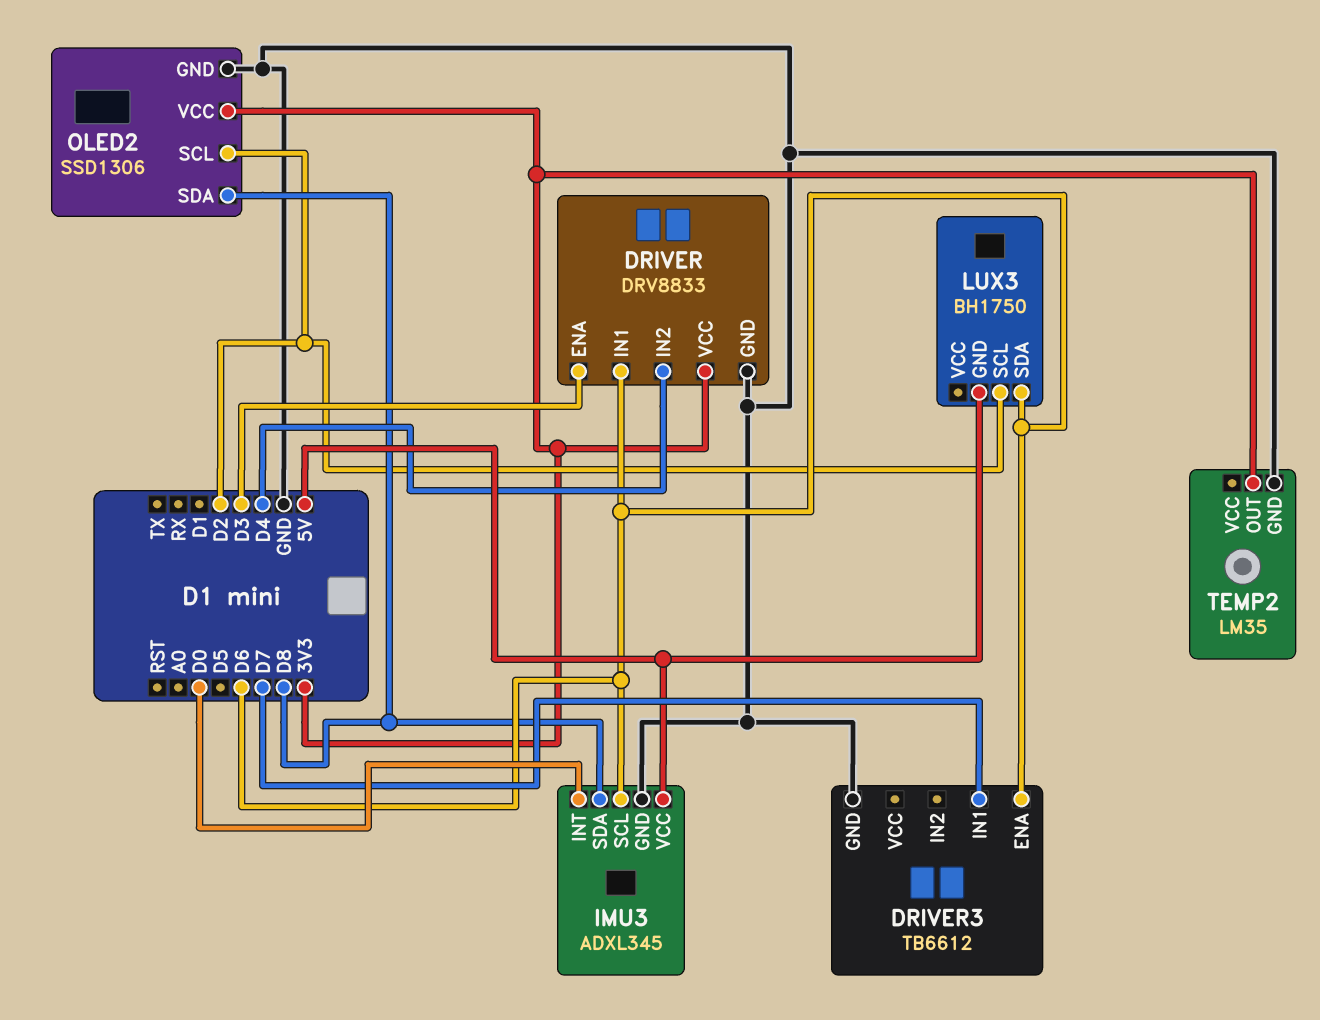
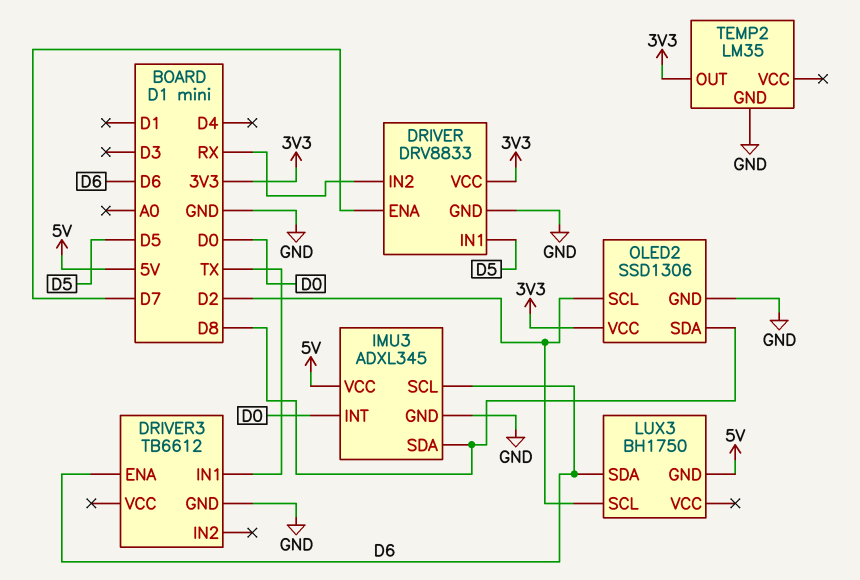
DRIVER pin ENA: D3 -> D7
DRIVER pin IN1: D6 -> D5
DRIVER pin IN2: D4 -> RX
DRIVER3 pin IN1: D7 -> TX

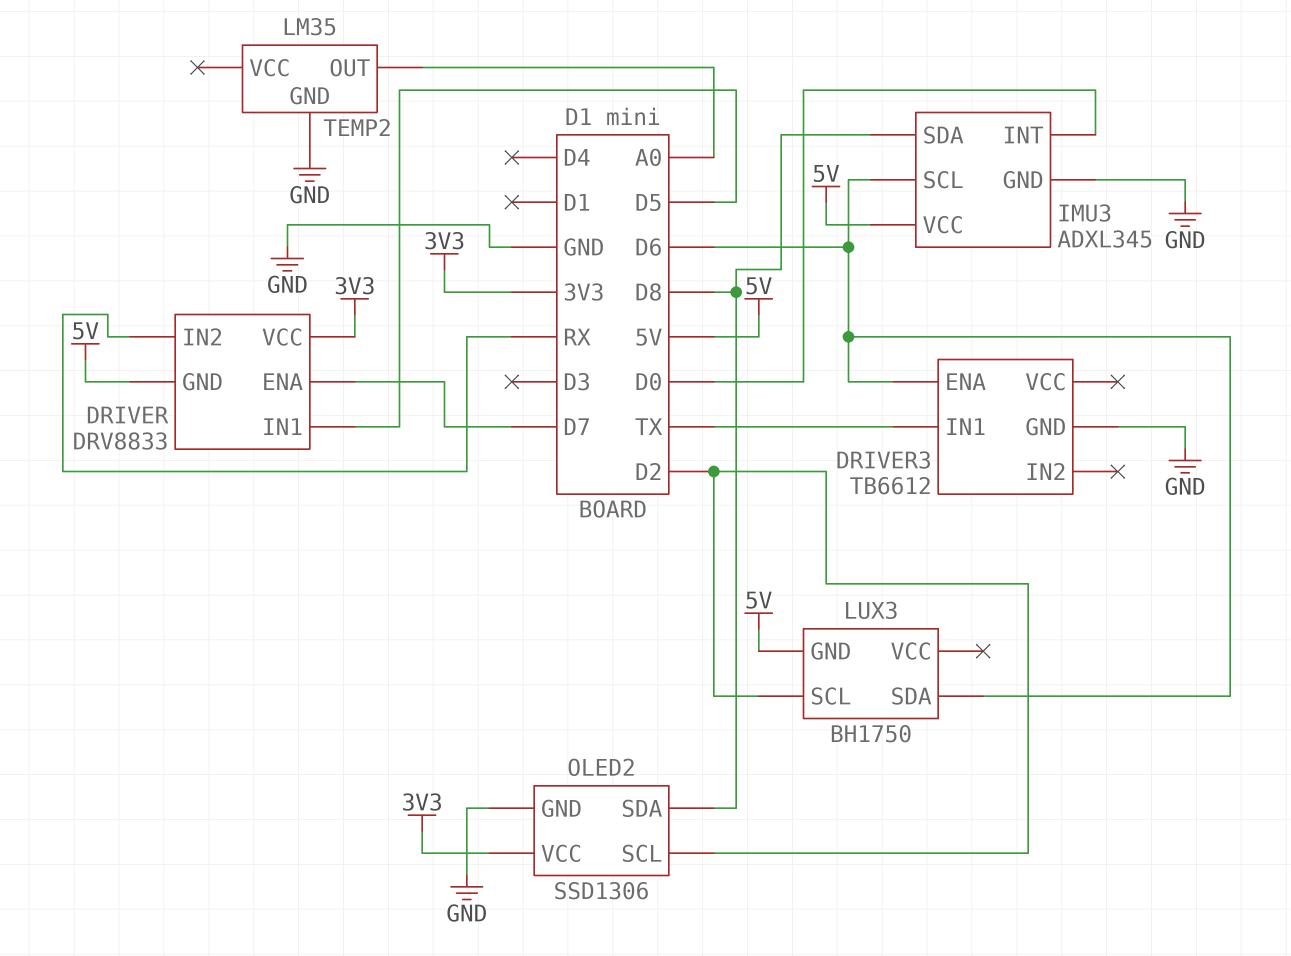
DRIVER pin GND: GND -> 5V
TEMP2 pin OUT: 3V3 -> A0

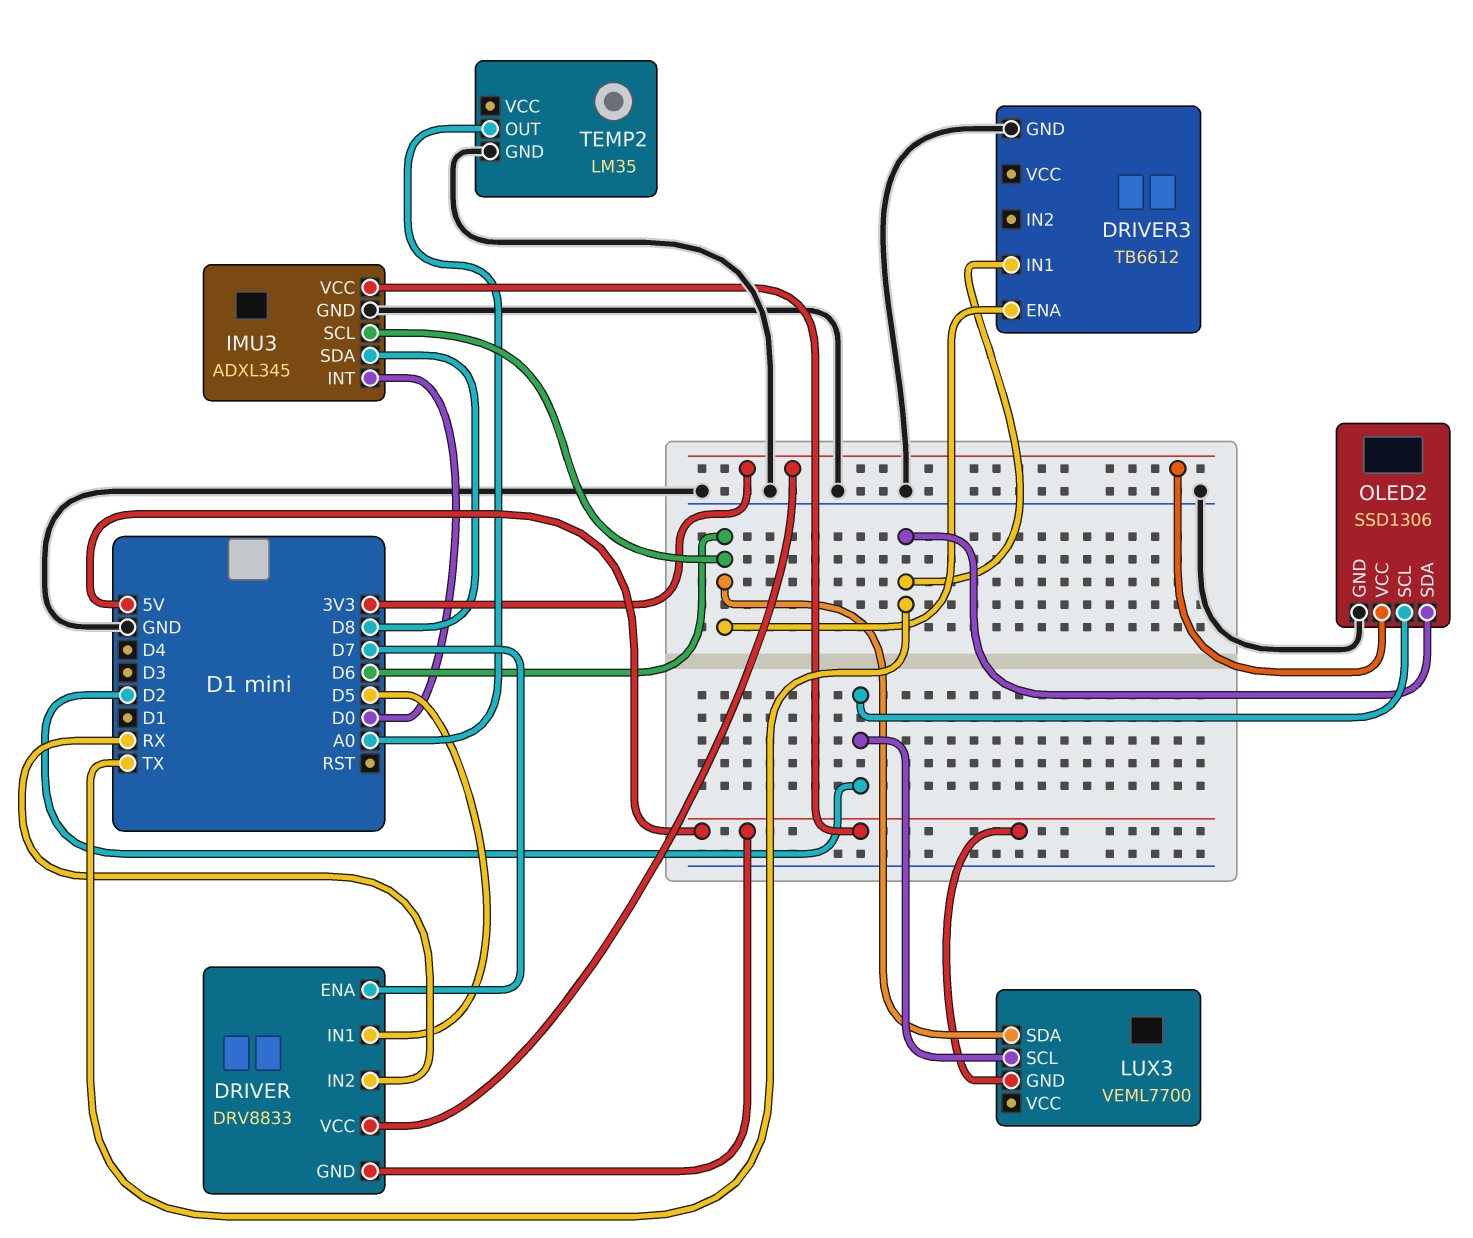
LUX3: BH1750 -> VEML7700
OLED2 pin SDA: D8 -> TX

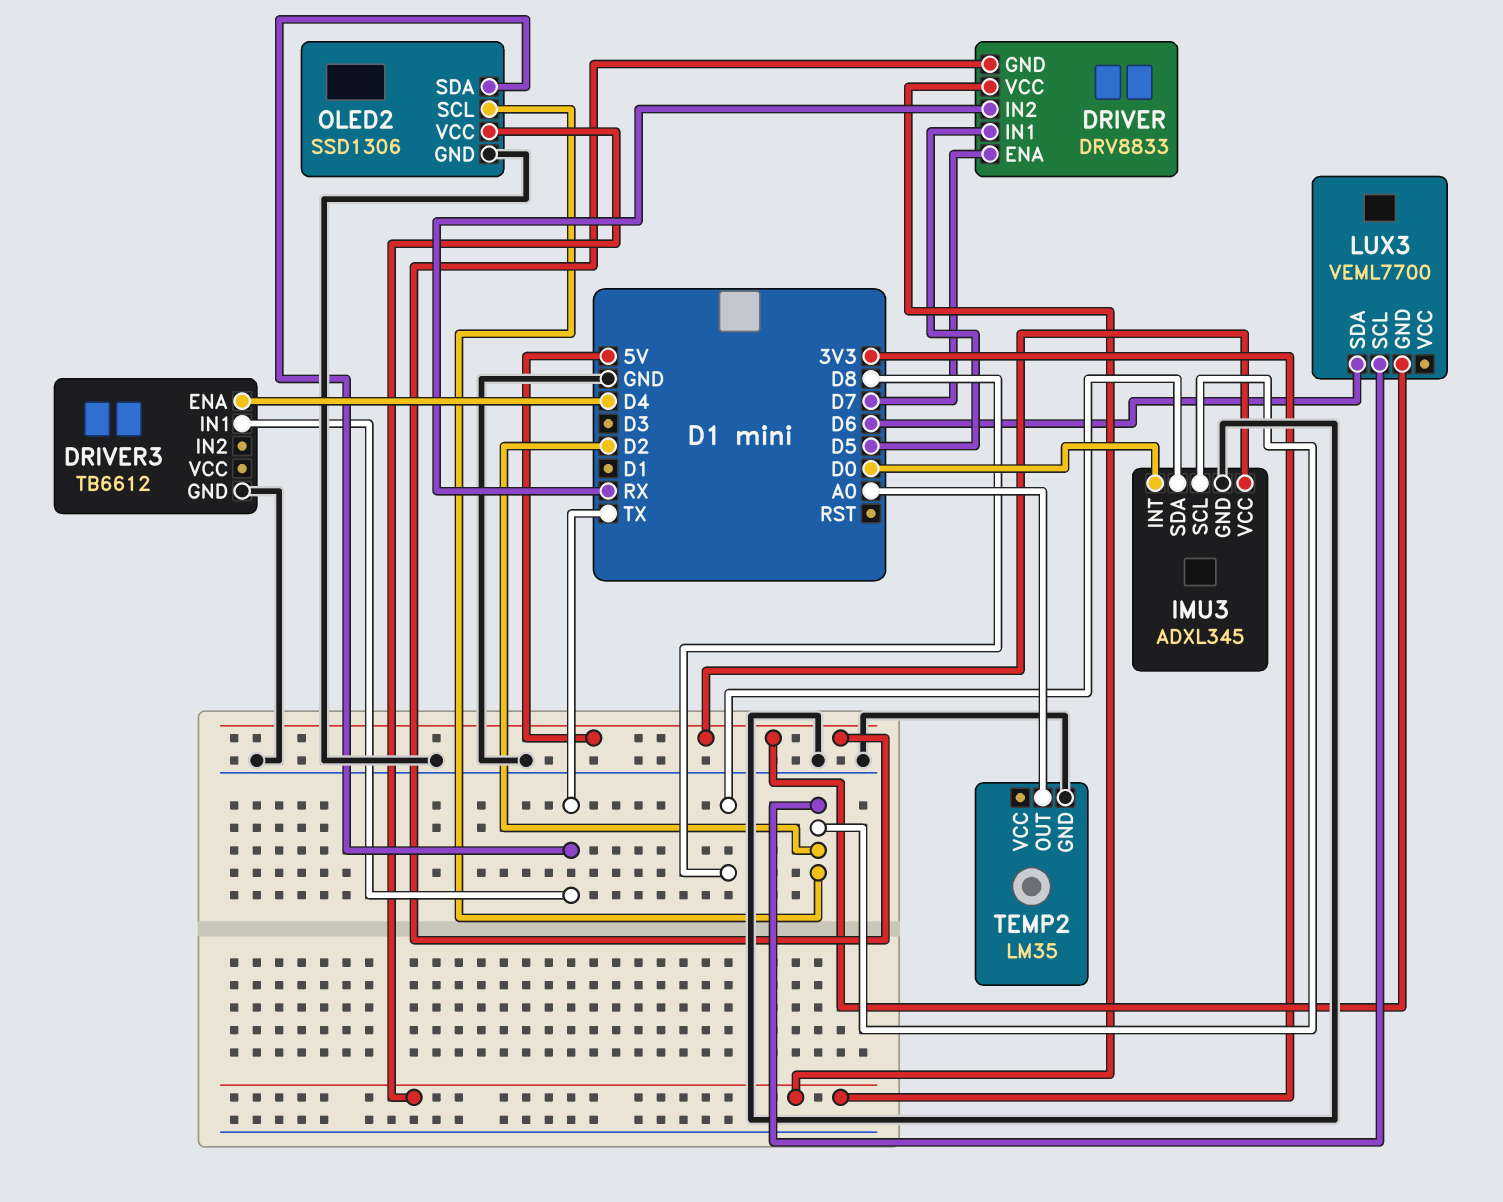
DRIVER3 pin ENA: D6 -> D4
IMU3 pin SCL: D6 -> D2

